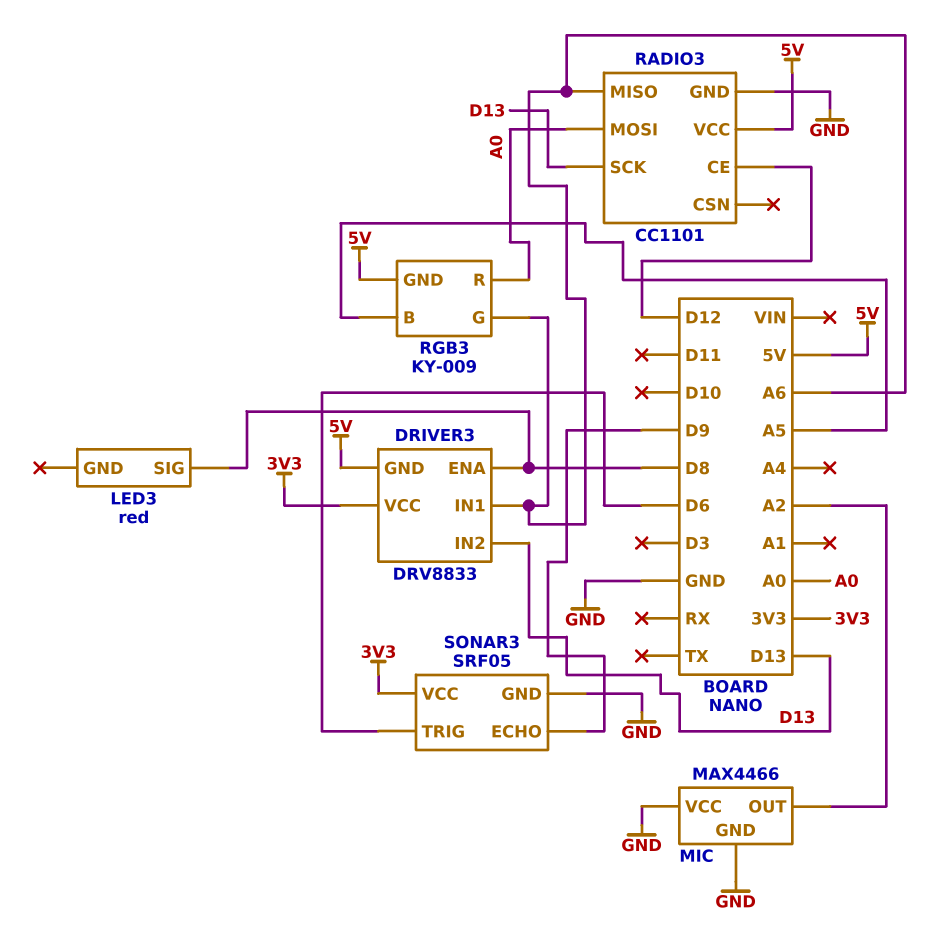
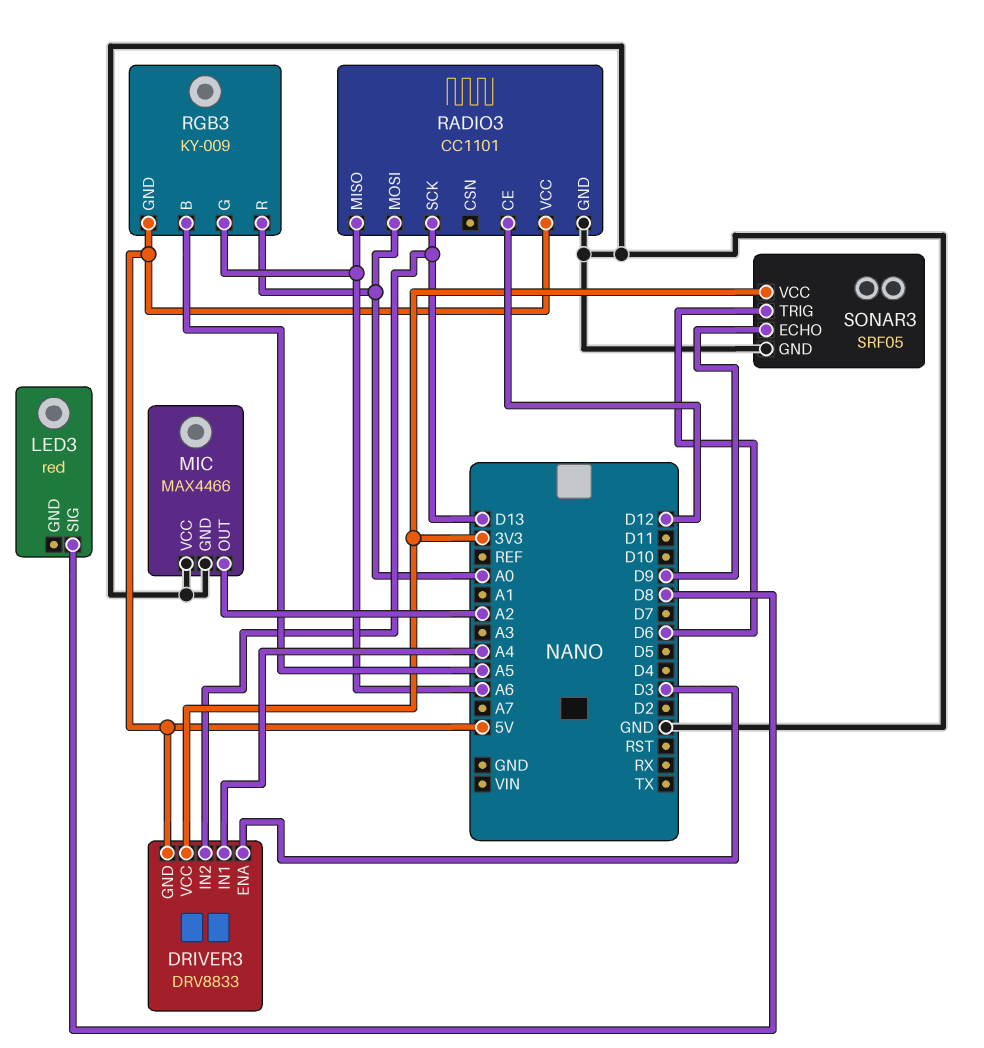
DRIVER3 pin ENA: D8 -> D3
DRIVER3 pin IN1: A6 -> A4

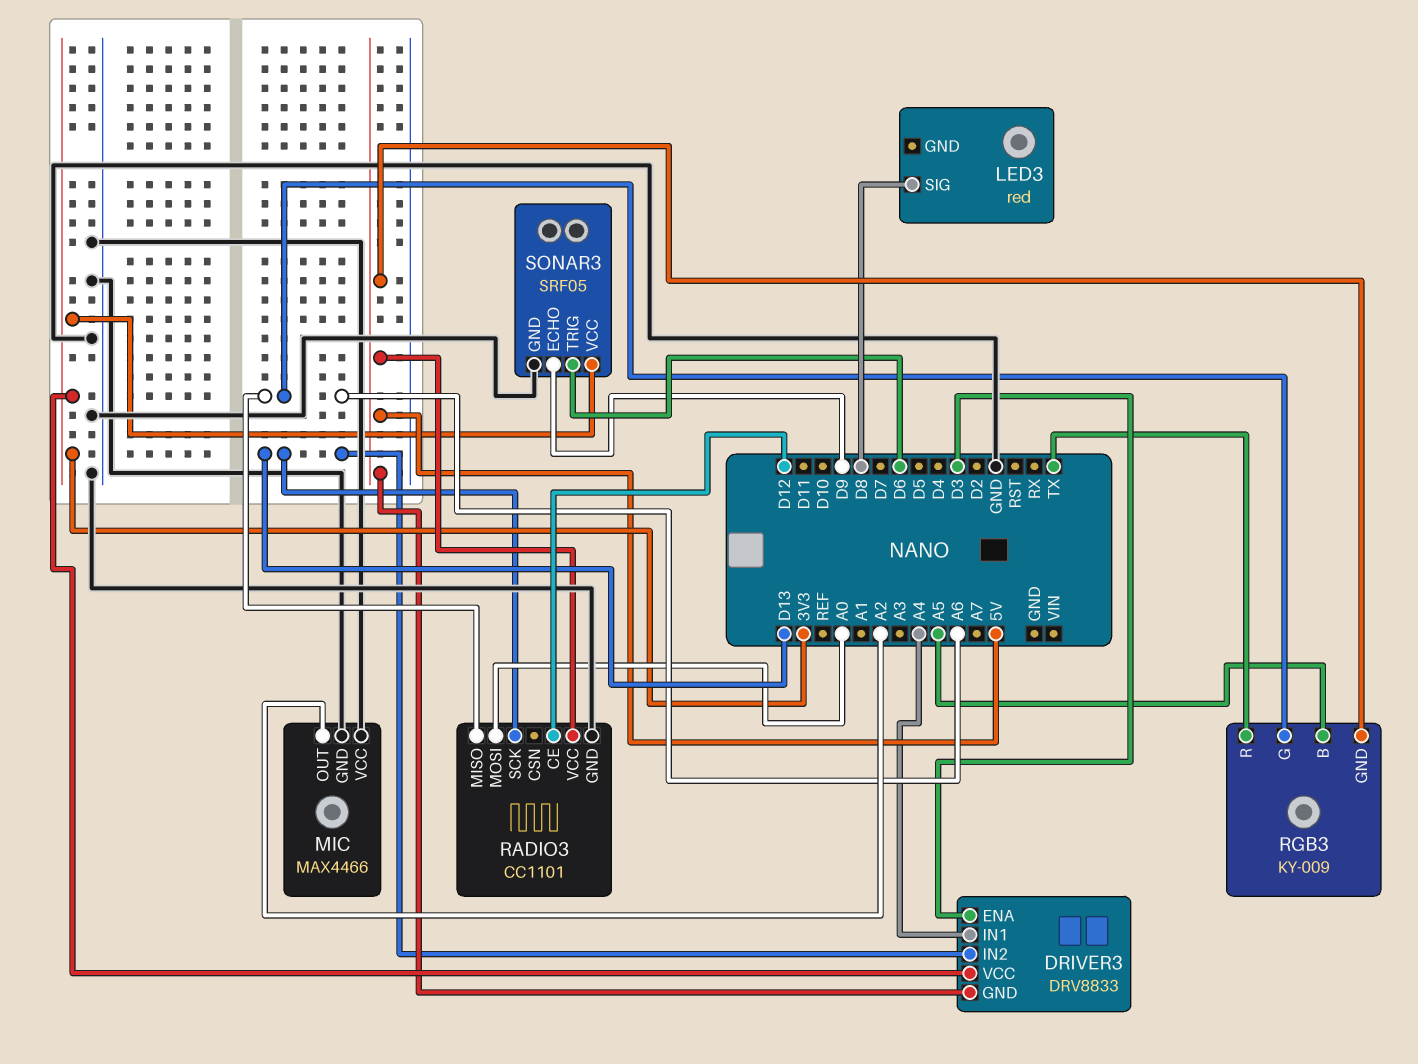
RGB3 pin R: A0 -> TX

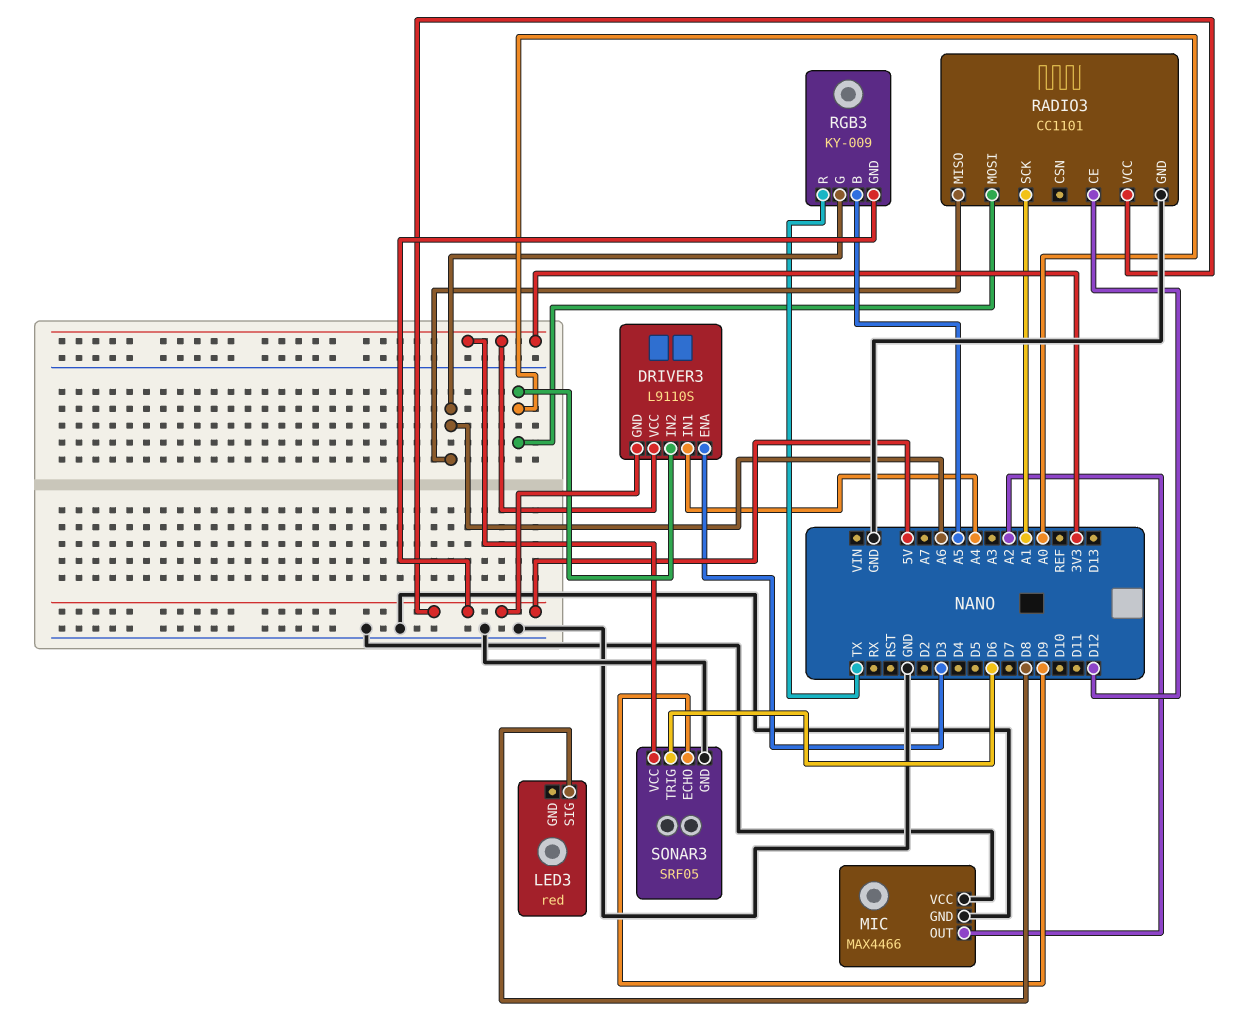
DRIVER3: DRV8833 -> L9110S
DRIVER3 pin IN2: D13 -> A0
RADIO3 pin SCK: D13 -> A1

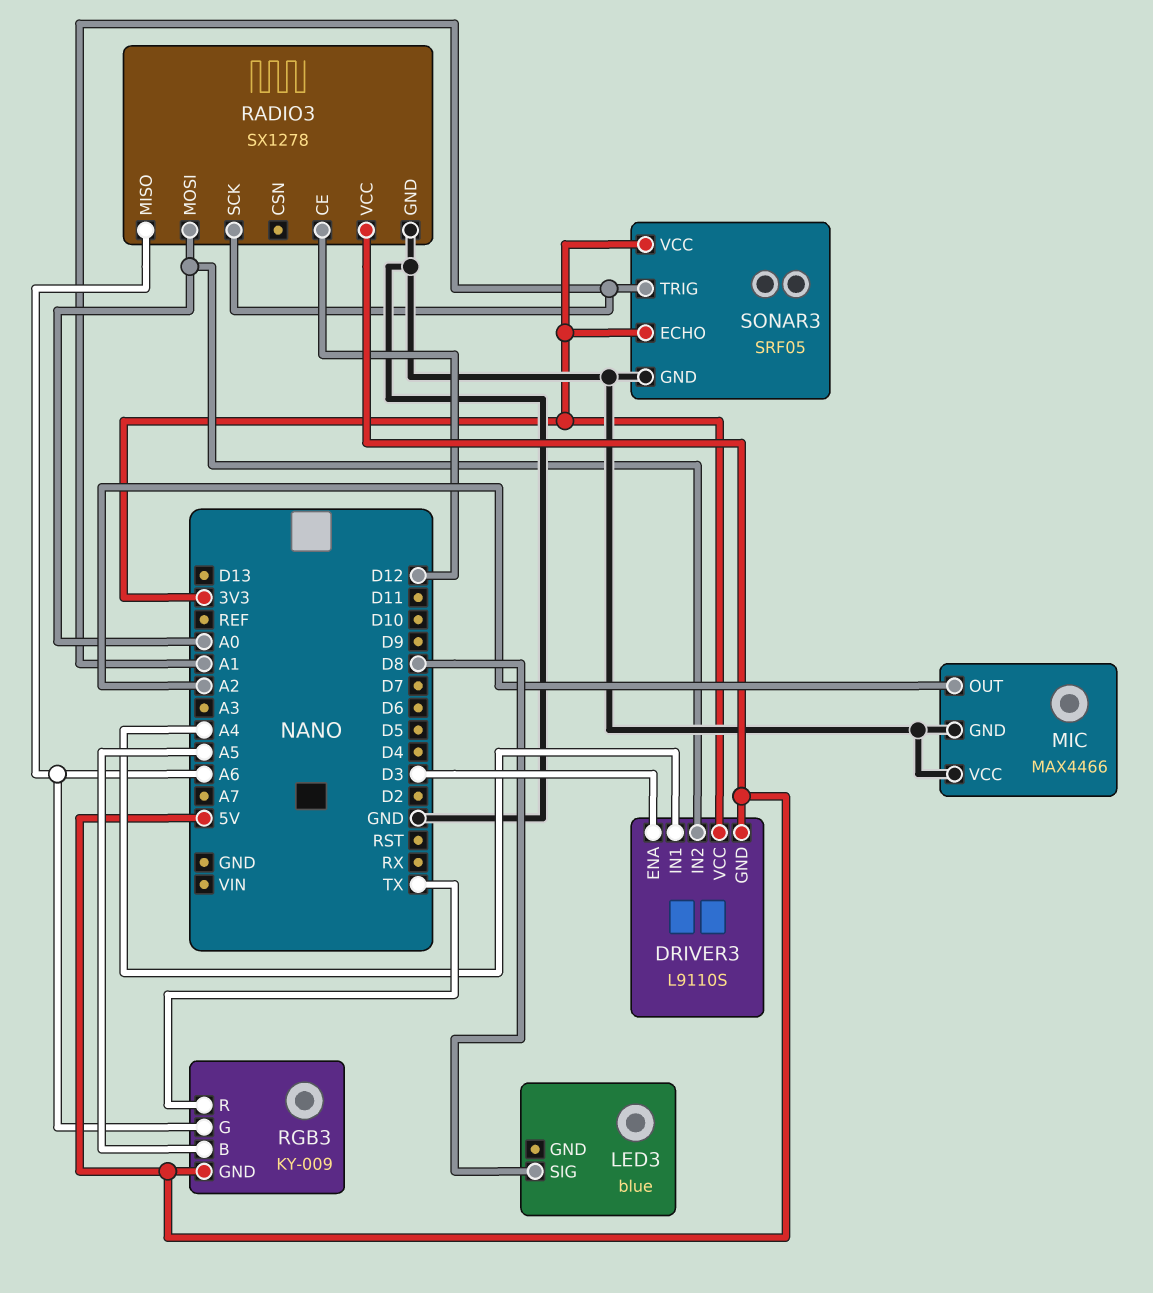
LED3: red -> blue
RADIO3: CC1101 -> SX1278
SONAR3 pin ECHO: D9 -> 3V3
SONAR3 pin TRIG: D6 -> A1

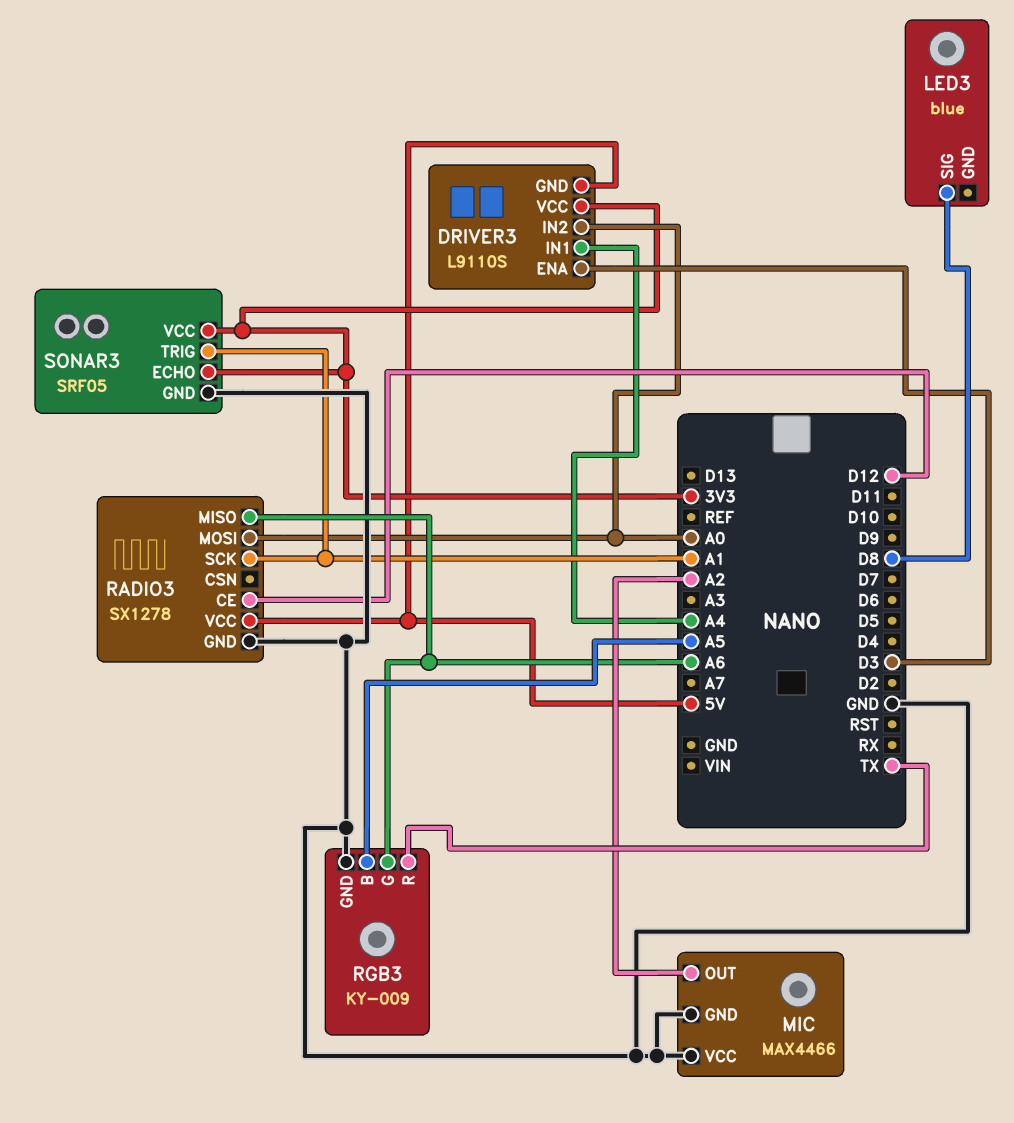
RGB3 pin GND: 5V -> GND

